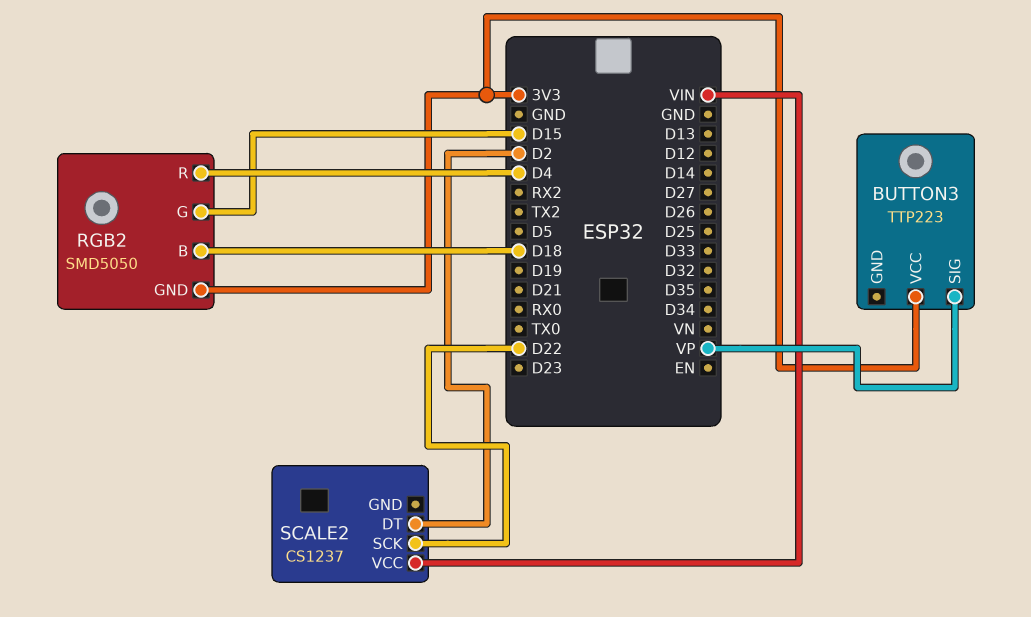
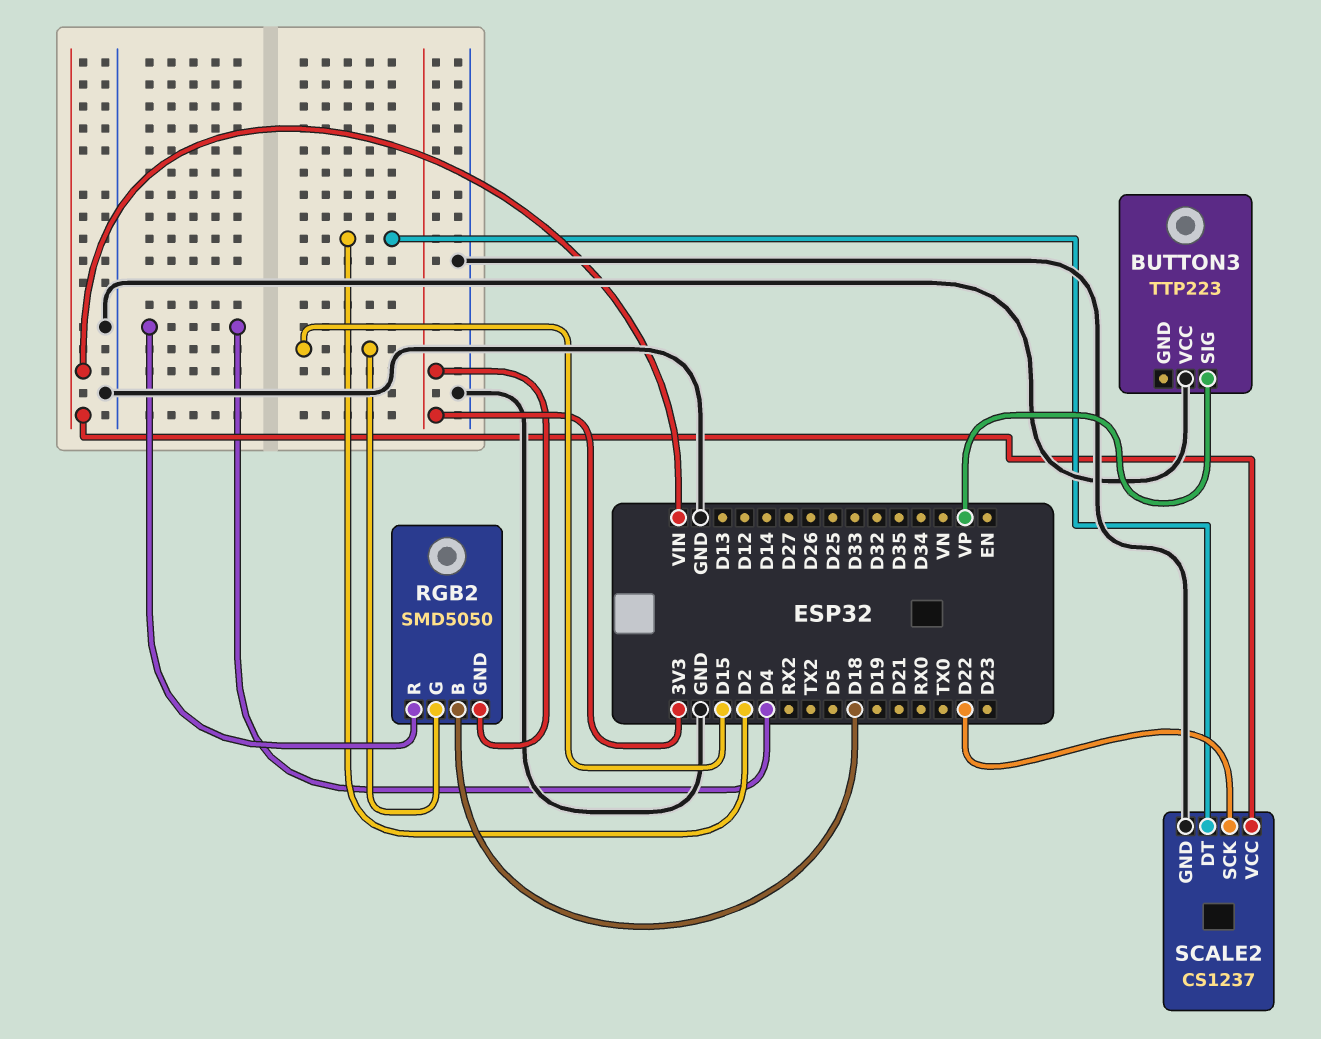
BUTTON3 pin VCC: 3V3 -> GND
SCALE2 pin GND: none -> GND

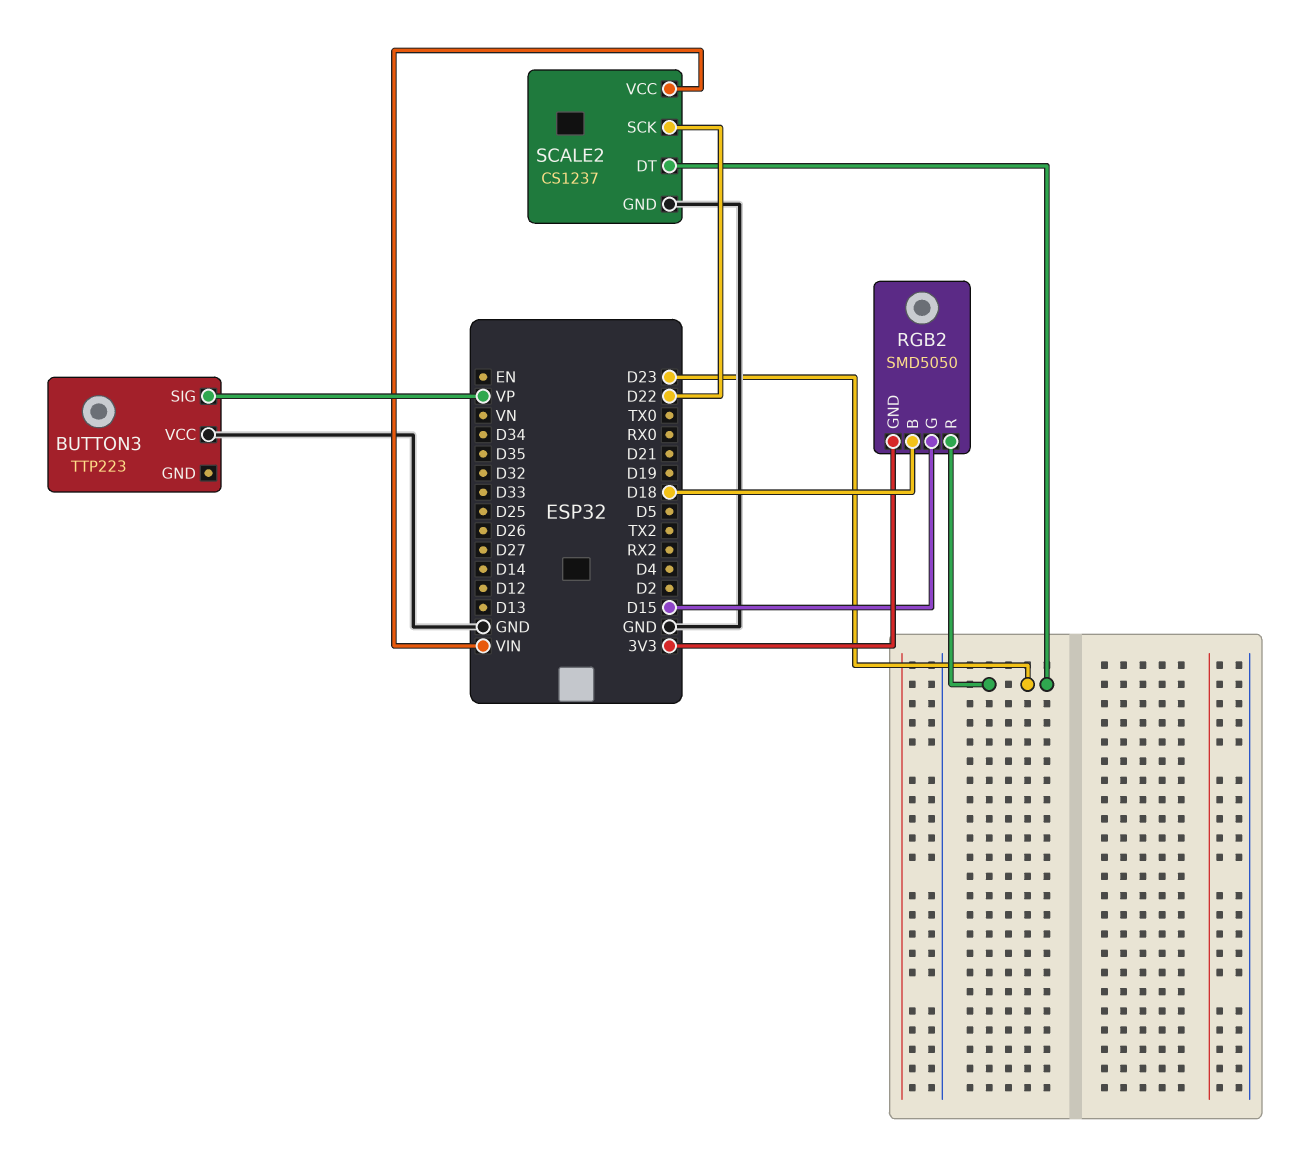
RGB2 pin R: D4 -> D23
SCALE2 pin DT: D2 -> D23

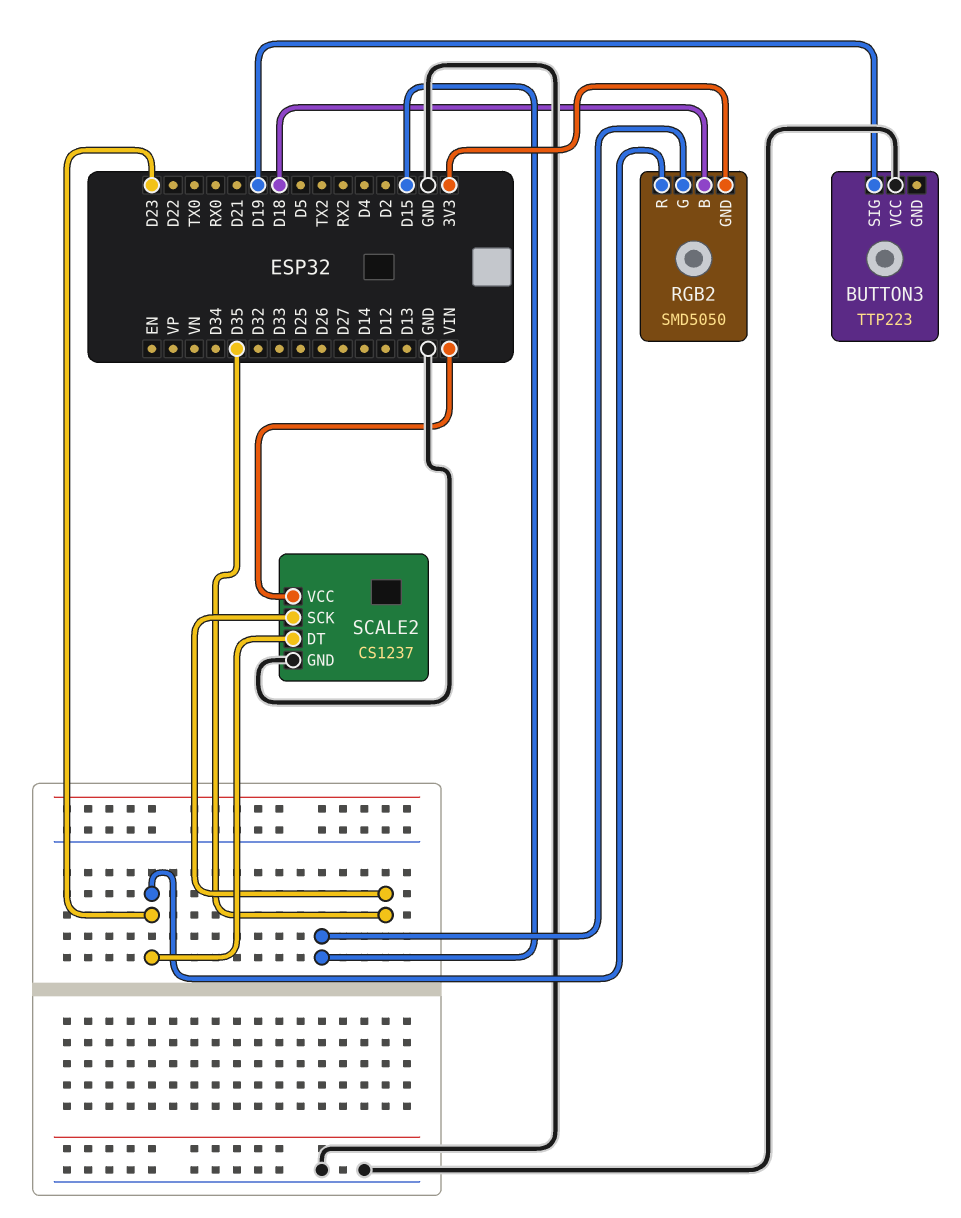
BUTTON3 pin SIG: VP -> D19
SCALE2 pin SCK: D22 -> D35

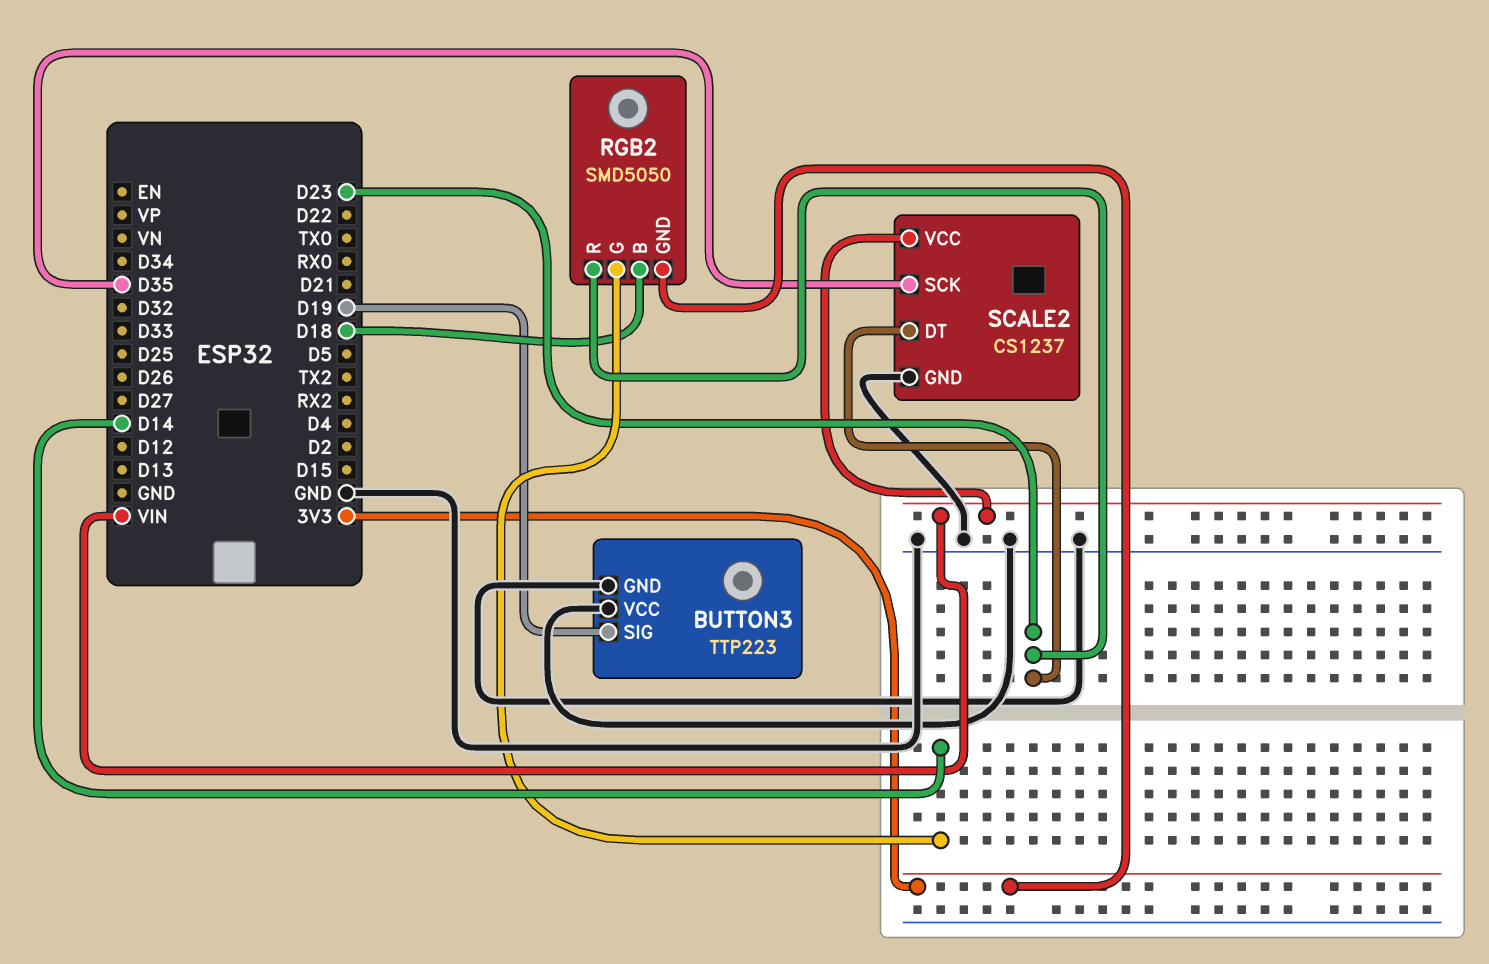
BUTTON3 pin GND: none -> GND
RGB2 pin G: D15 -> D14

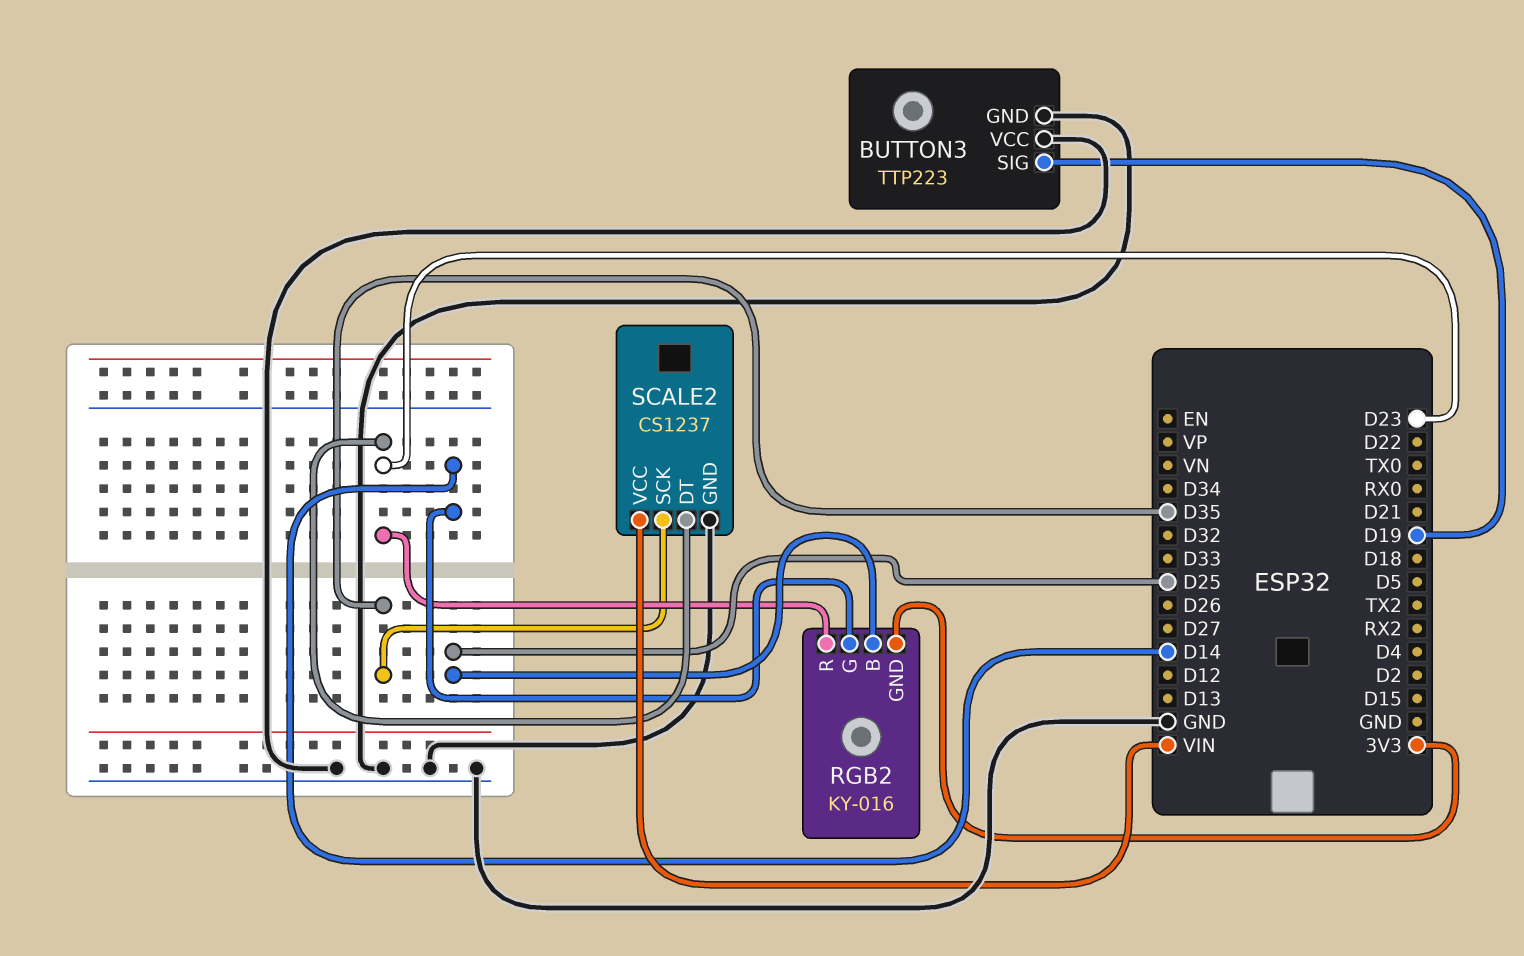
RGB2: SMD5050 -> KY-016
RGB2 pin B: D18 -> D25

